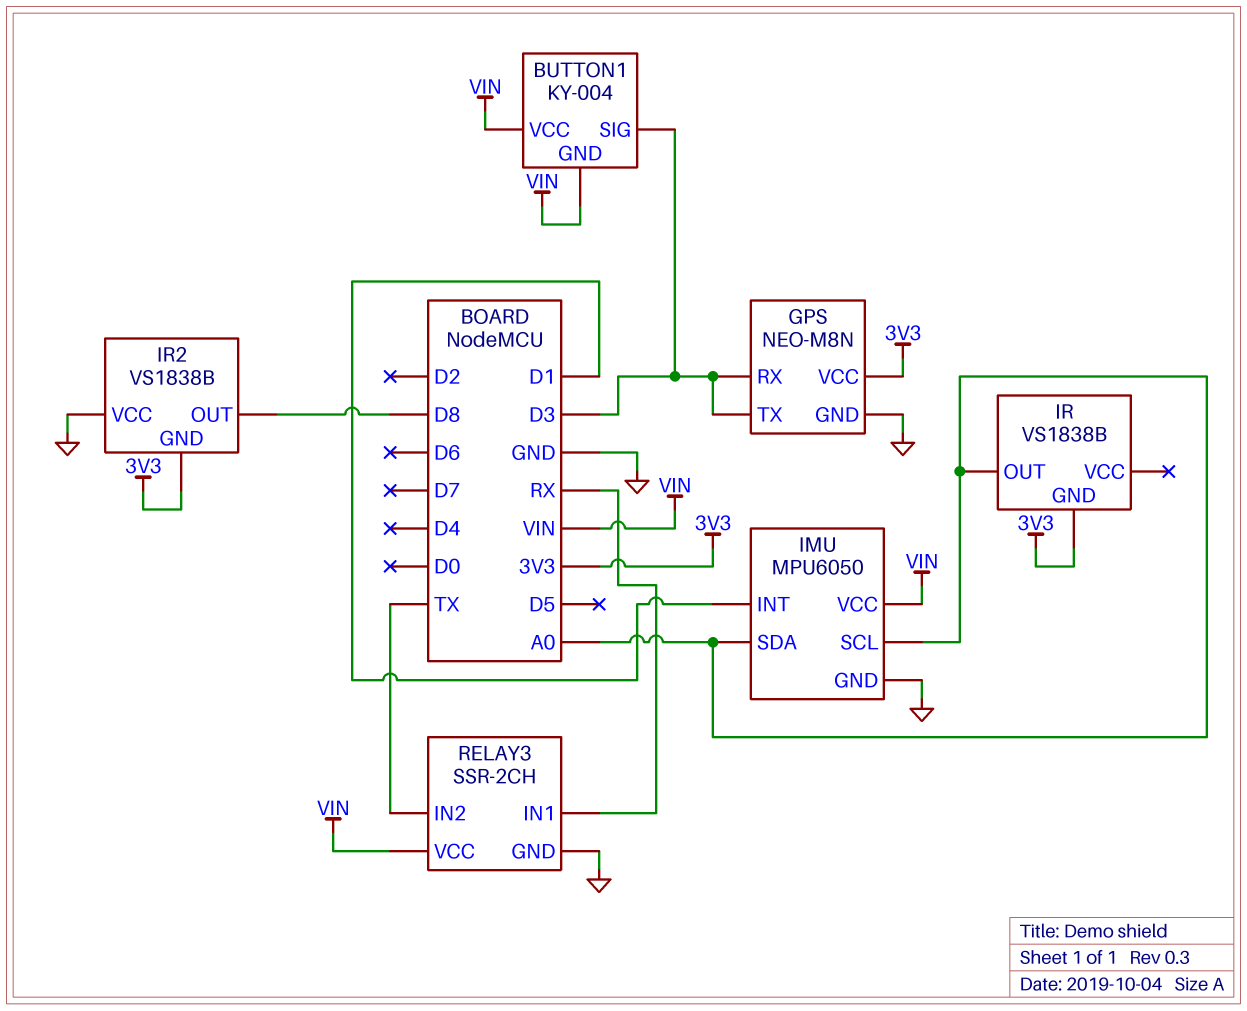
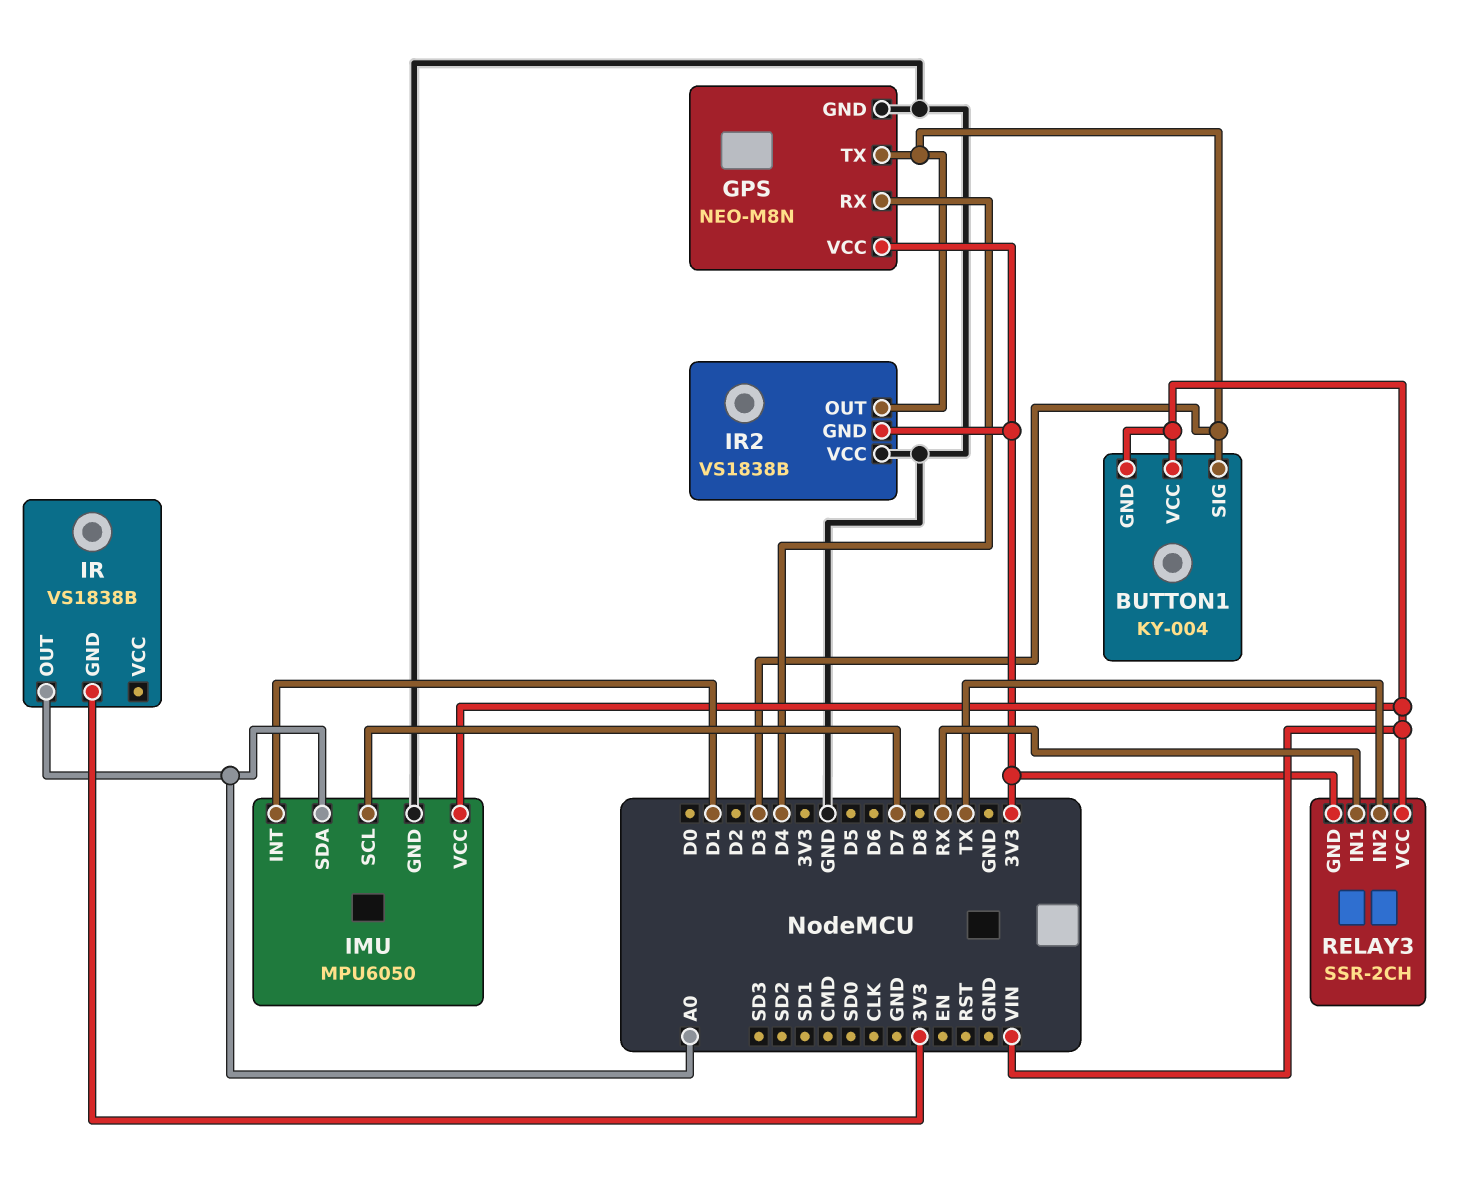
GPS pin RX: D3 -> D4
IMU pin SCL: A0 -> D7
IR2 pin OUT: D8 -> D3
RELAY3 pin GND: GND -> 3V3

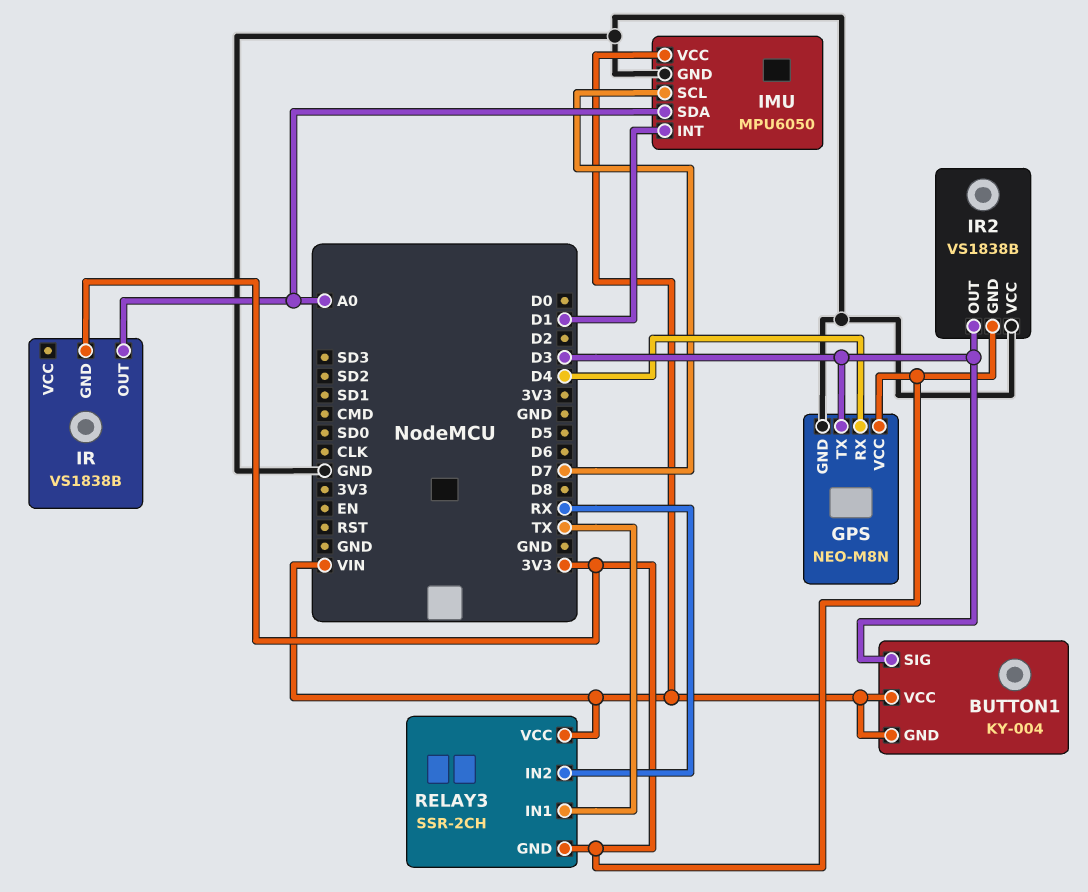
RELAY3 pin IN1: RX -> TX
RELAY3 pin IN2: TX -> RX

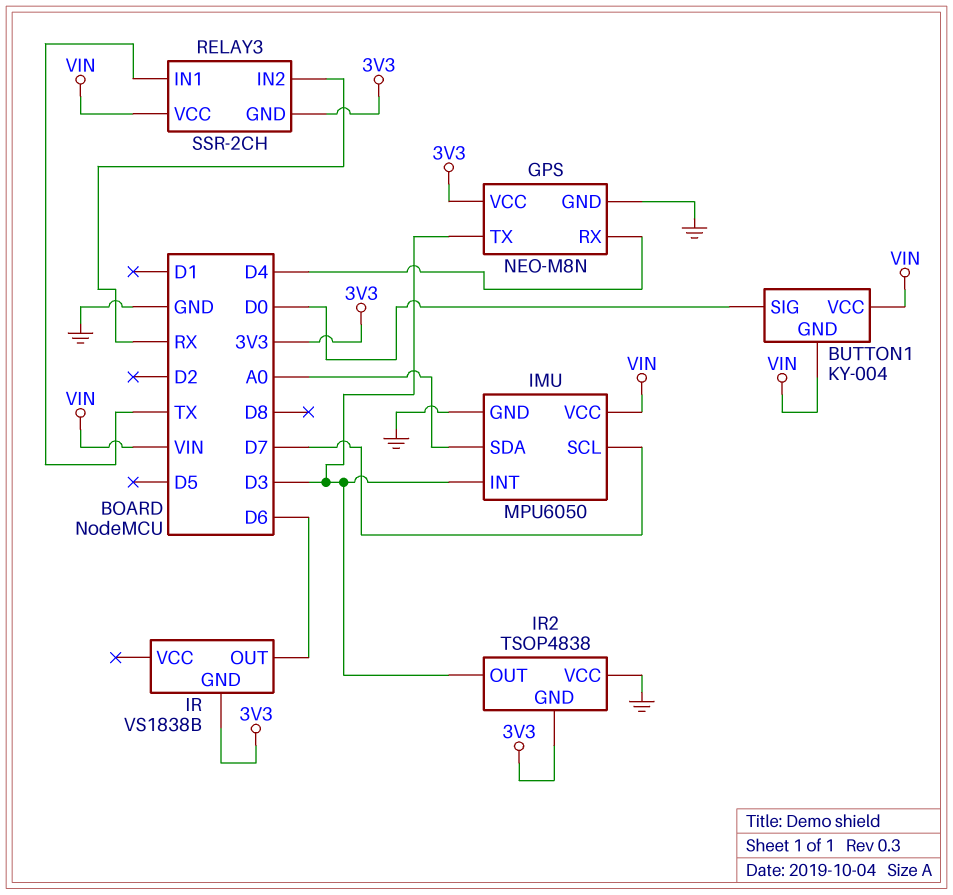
BUTTON1 pin SIG: D3 -> D0
IMU pin INT: D1 -> D3
IR pin OUT: A0 -> D6
IR2: VS1838B -> TSOP4838

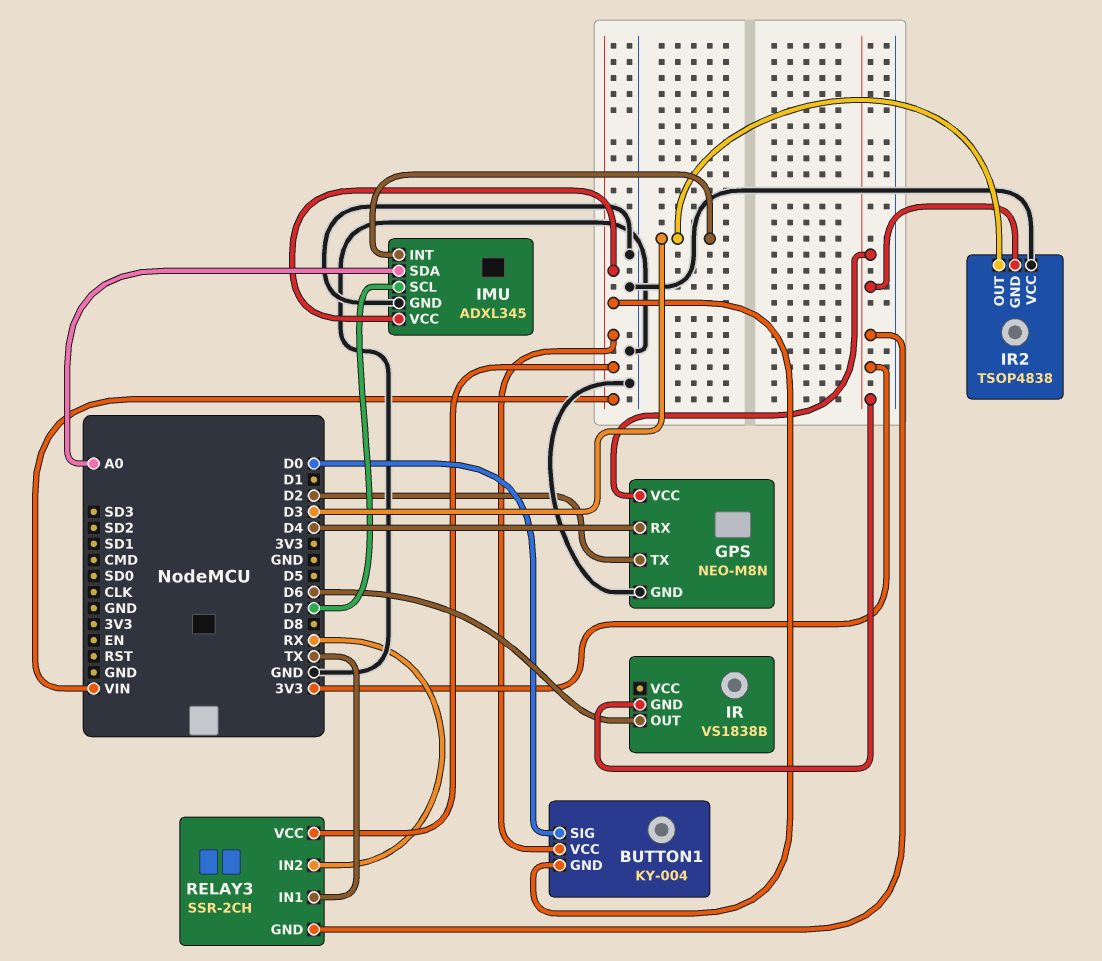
GPS pin TX: D3 -> D2
IMU: MPU6050 -> ADXL345

